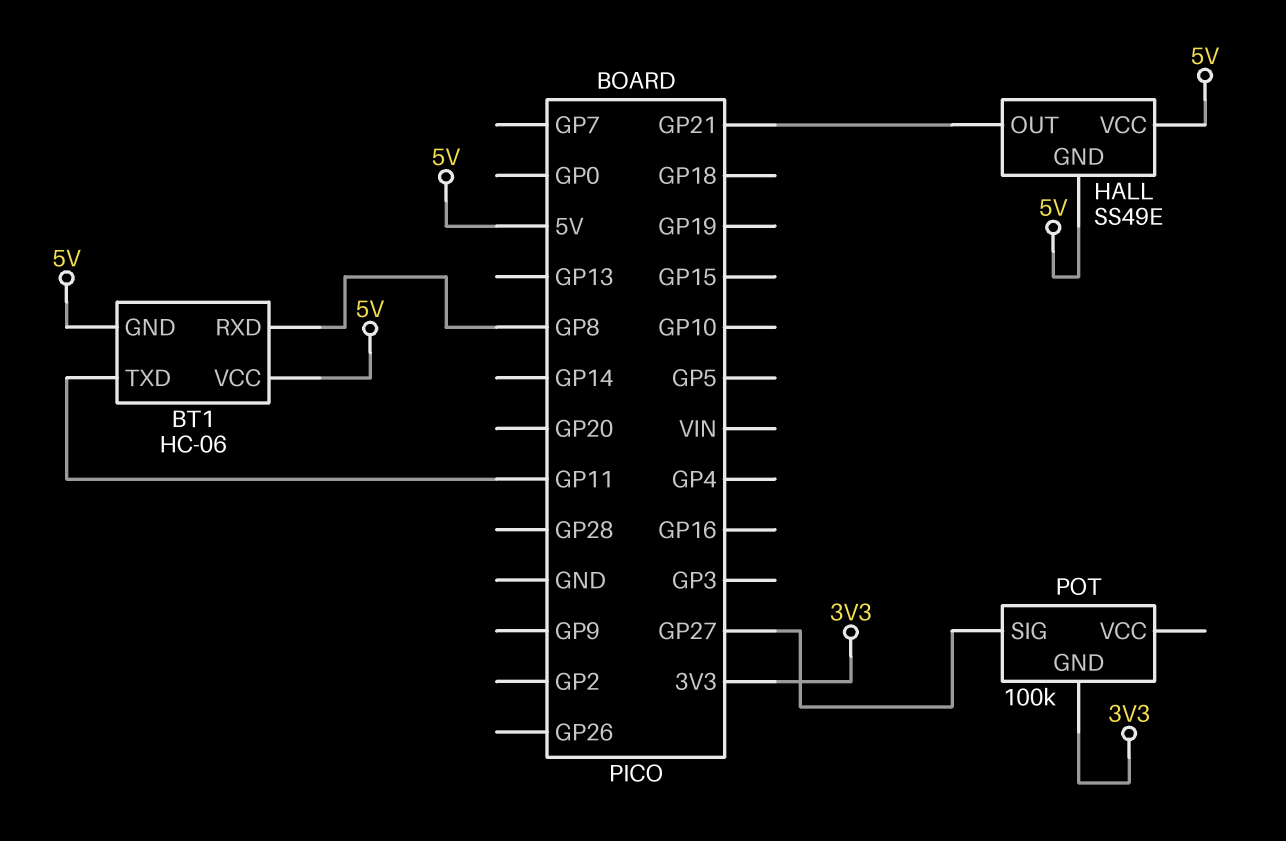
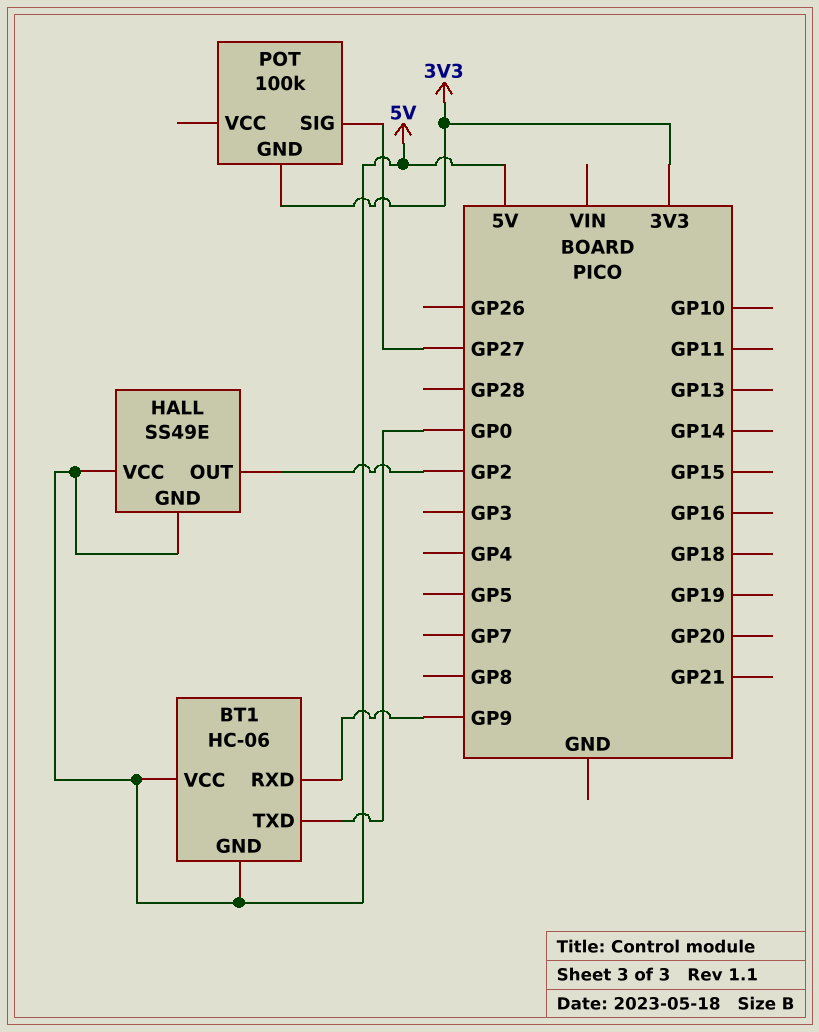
BT1 pin RXD: GP8 -> GP9
BT1 pin TXD: GP11 -> GP0
HALL pin OUT: GP21 -> GP2

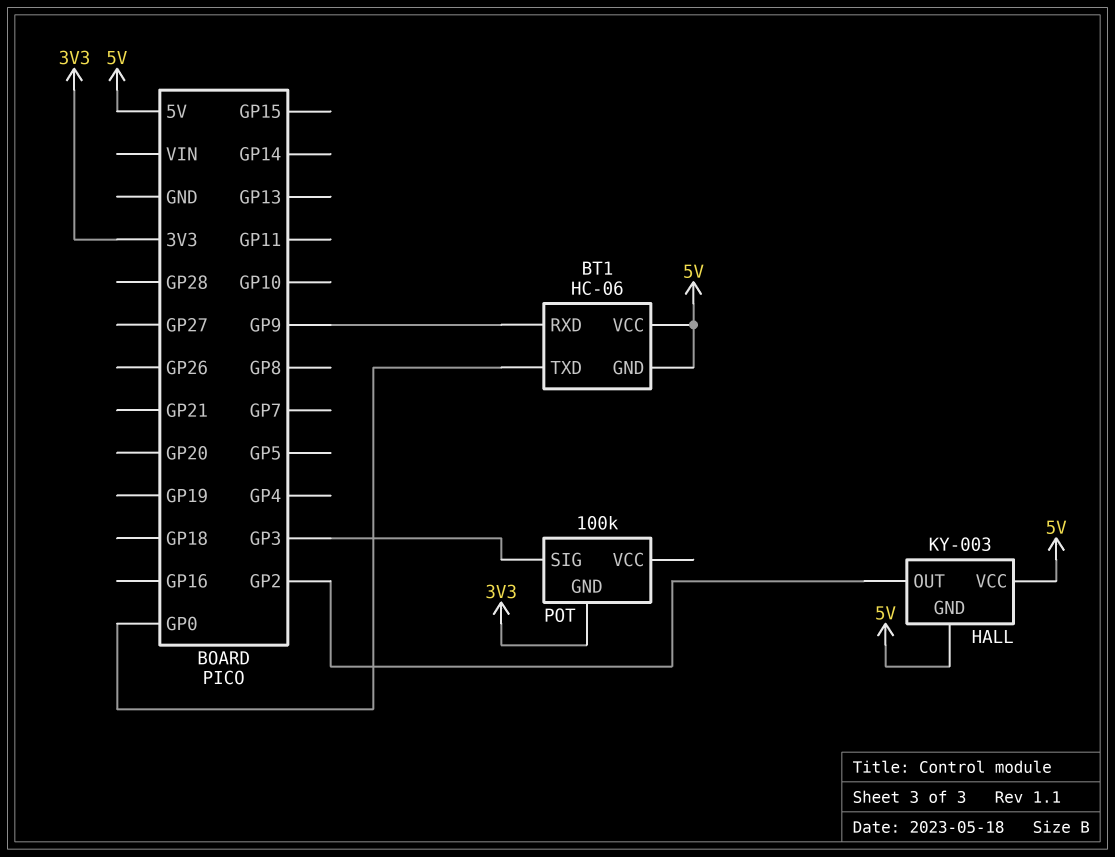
HALL: SS49E -> KY-003
POT pin SIG: GP27 -> GP3

